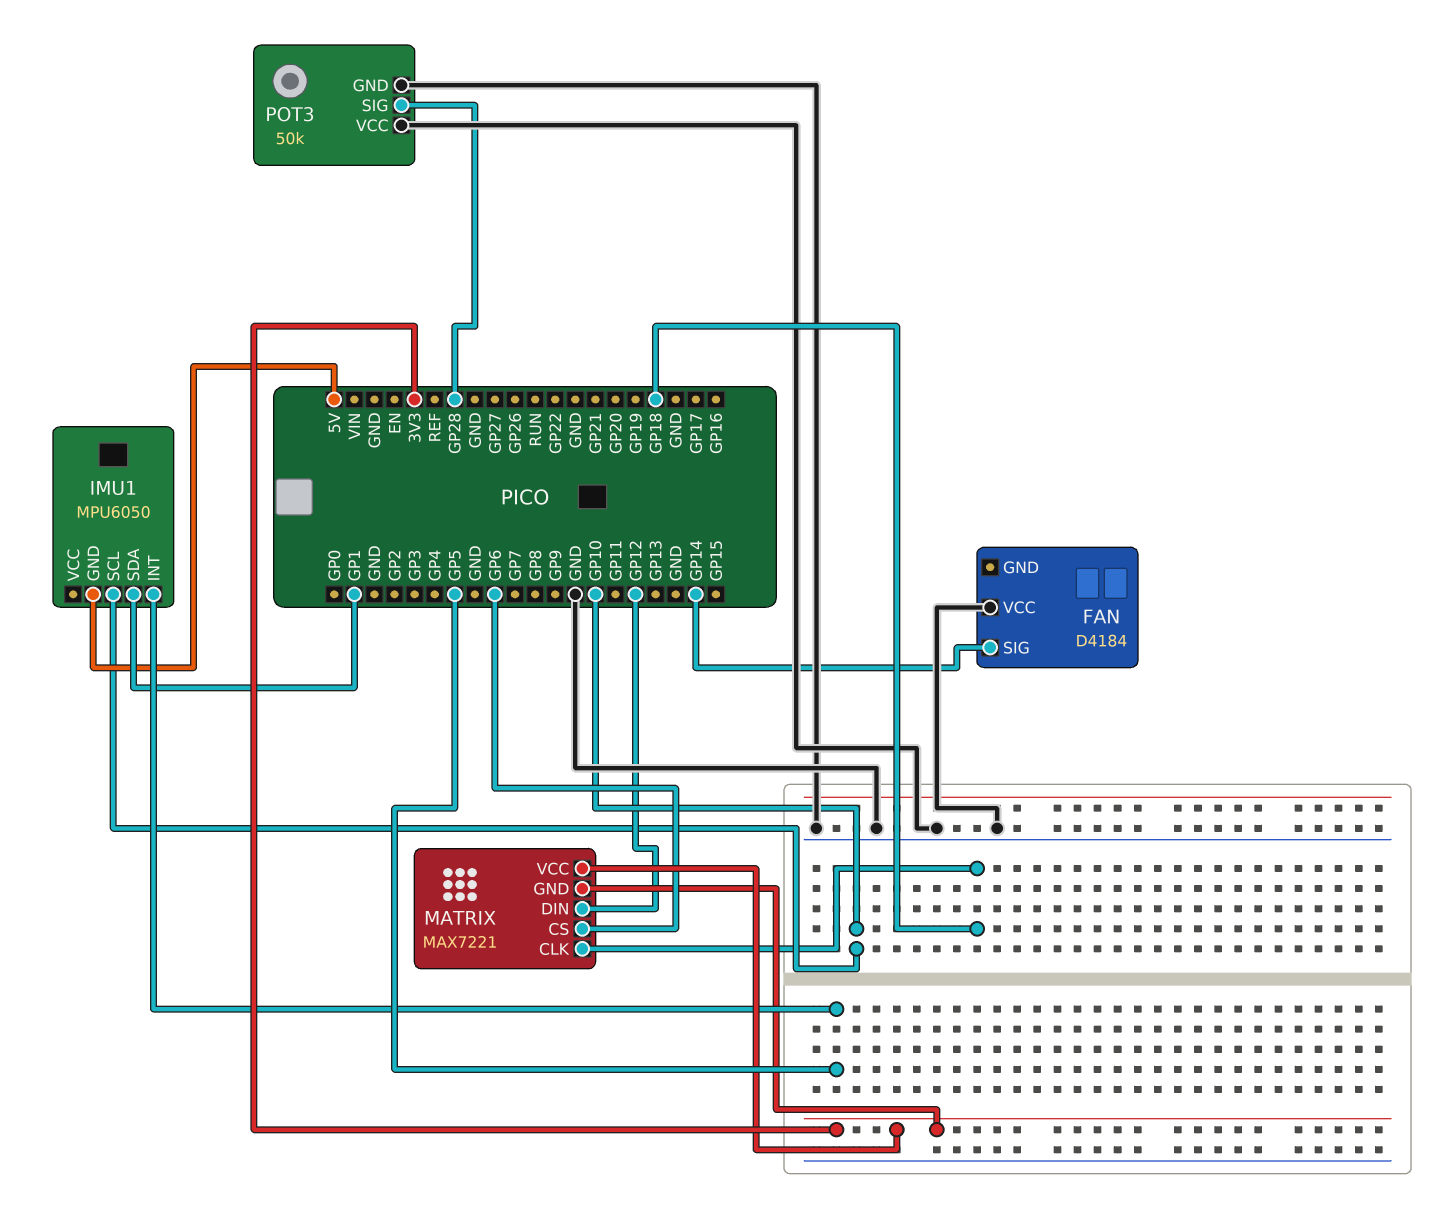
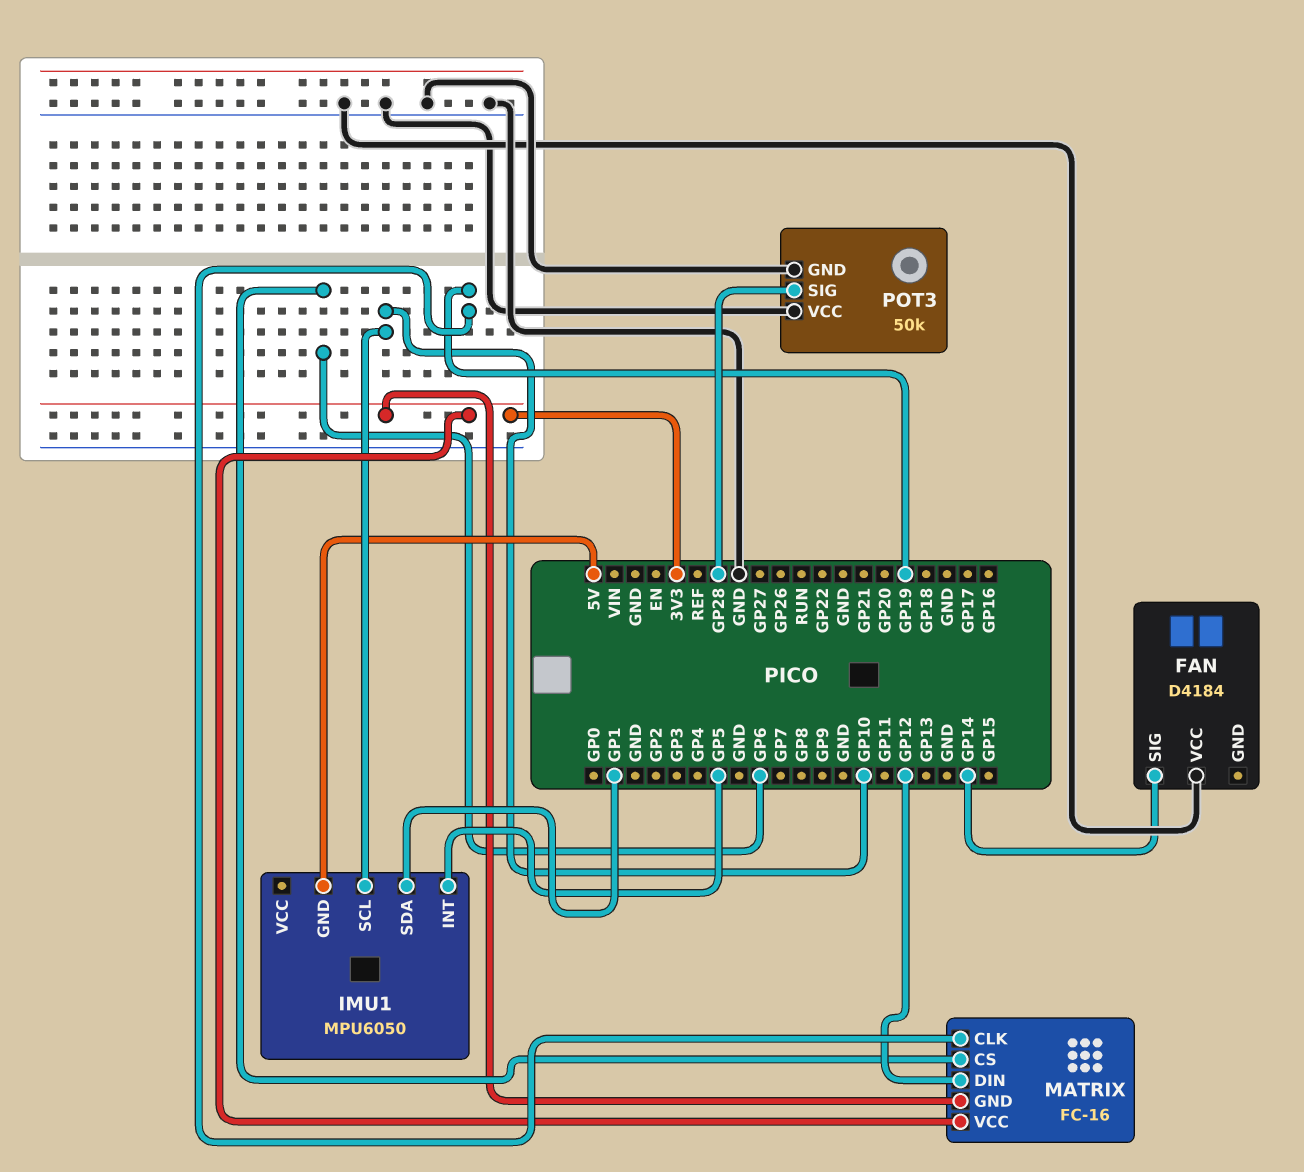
MATRIX: MAX7221 -> FC-16
MATRIX pin CLK: GP18 -> GP19

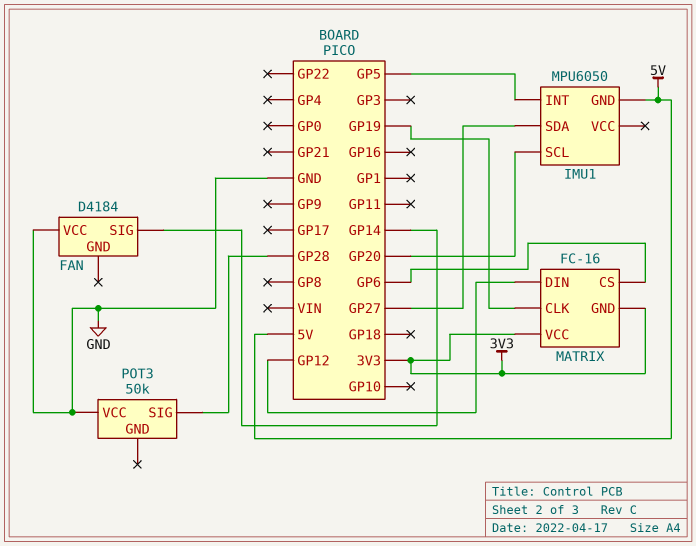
IMU1 pin SCL: GP10 -> GP20
IMU1 pin SDA: GP1 -> GP27
POT3 pin GND: GND -> none

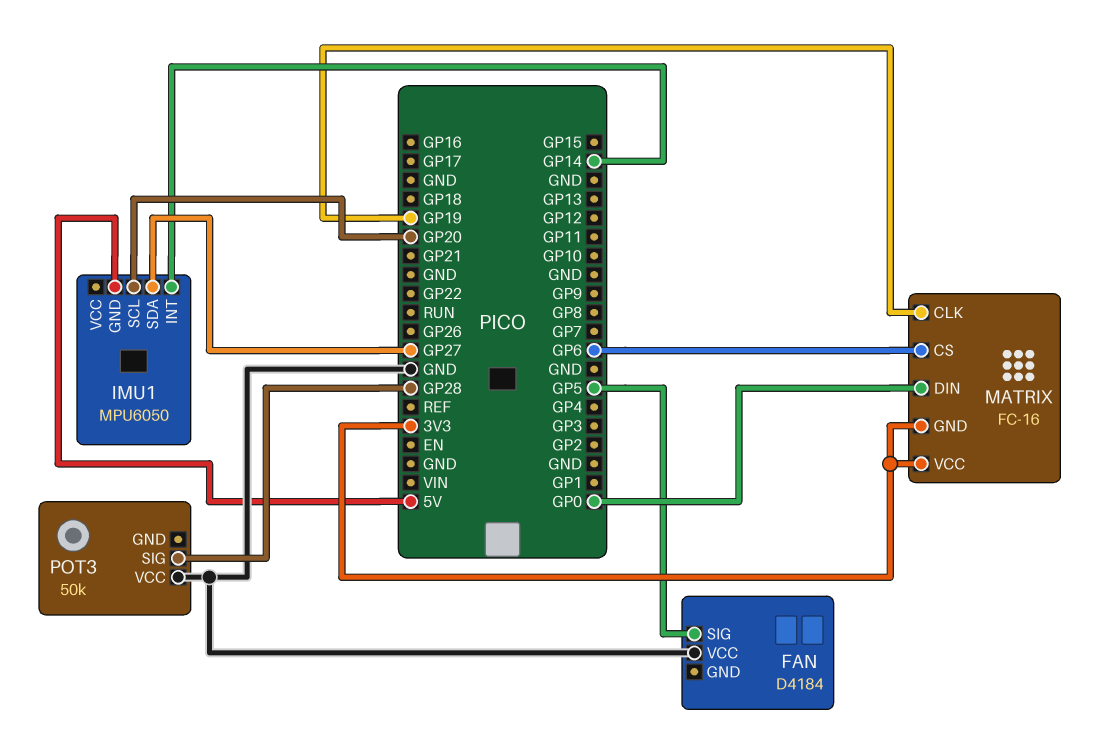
FAN pin SIG: GP14 -> GP5
IMU1 pin INT: GP5 -> GP14
MATRIX pin DIN: GP12 -> GP0

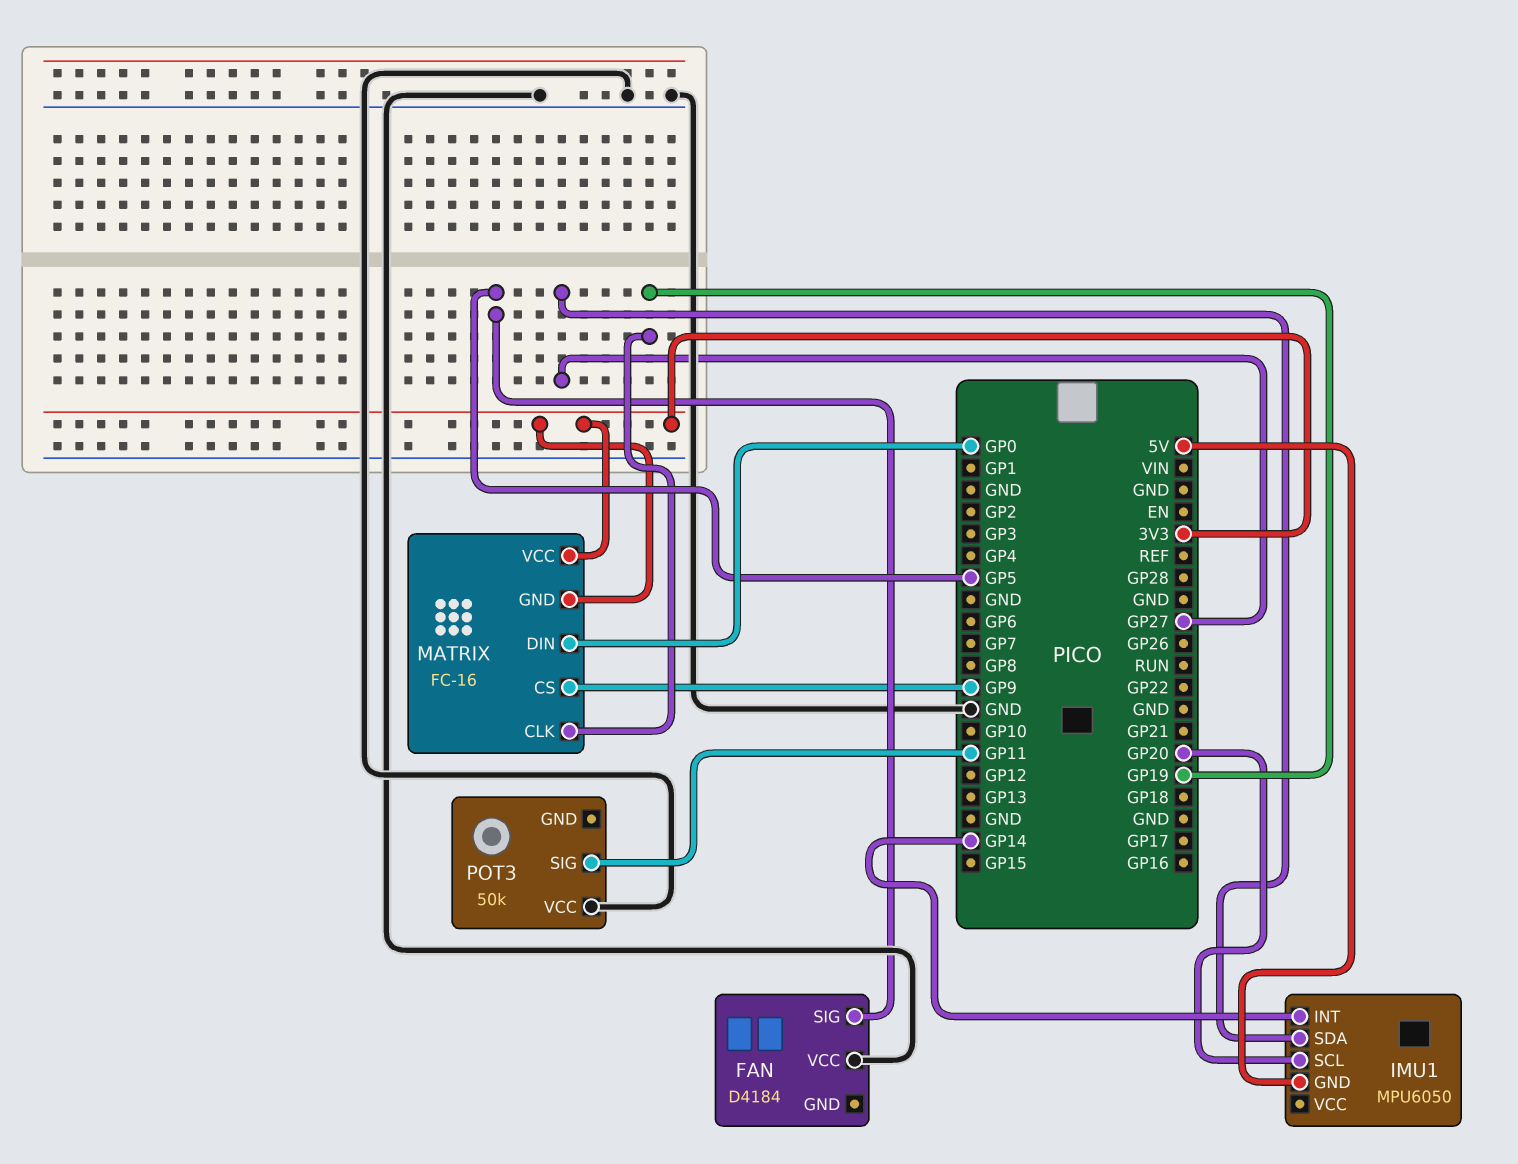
MATRIX pin CS: GP6 -> GP9
POT3 pin SIG: GP28 -> GP11

